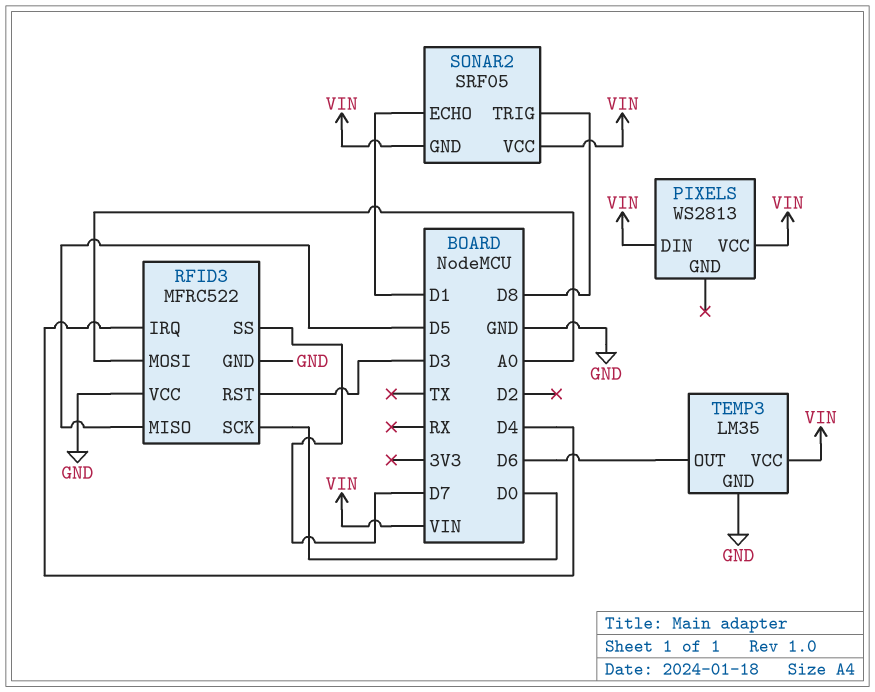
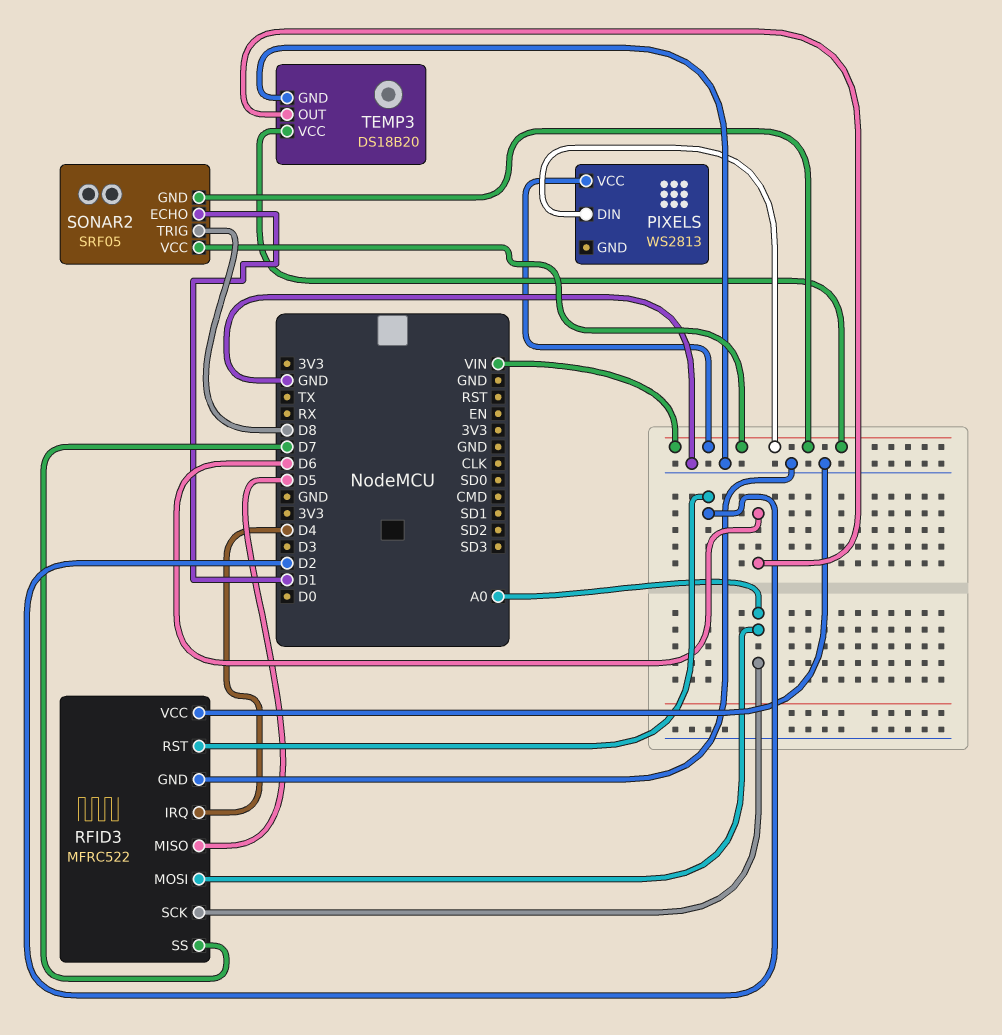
RFID3 pin RST: D3 -> D2
RFID3 pin SCK: D0 -> A0
TEMP3: LM35 -> DS18B20

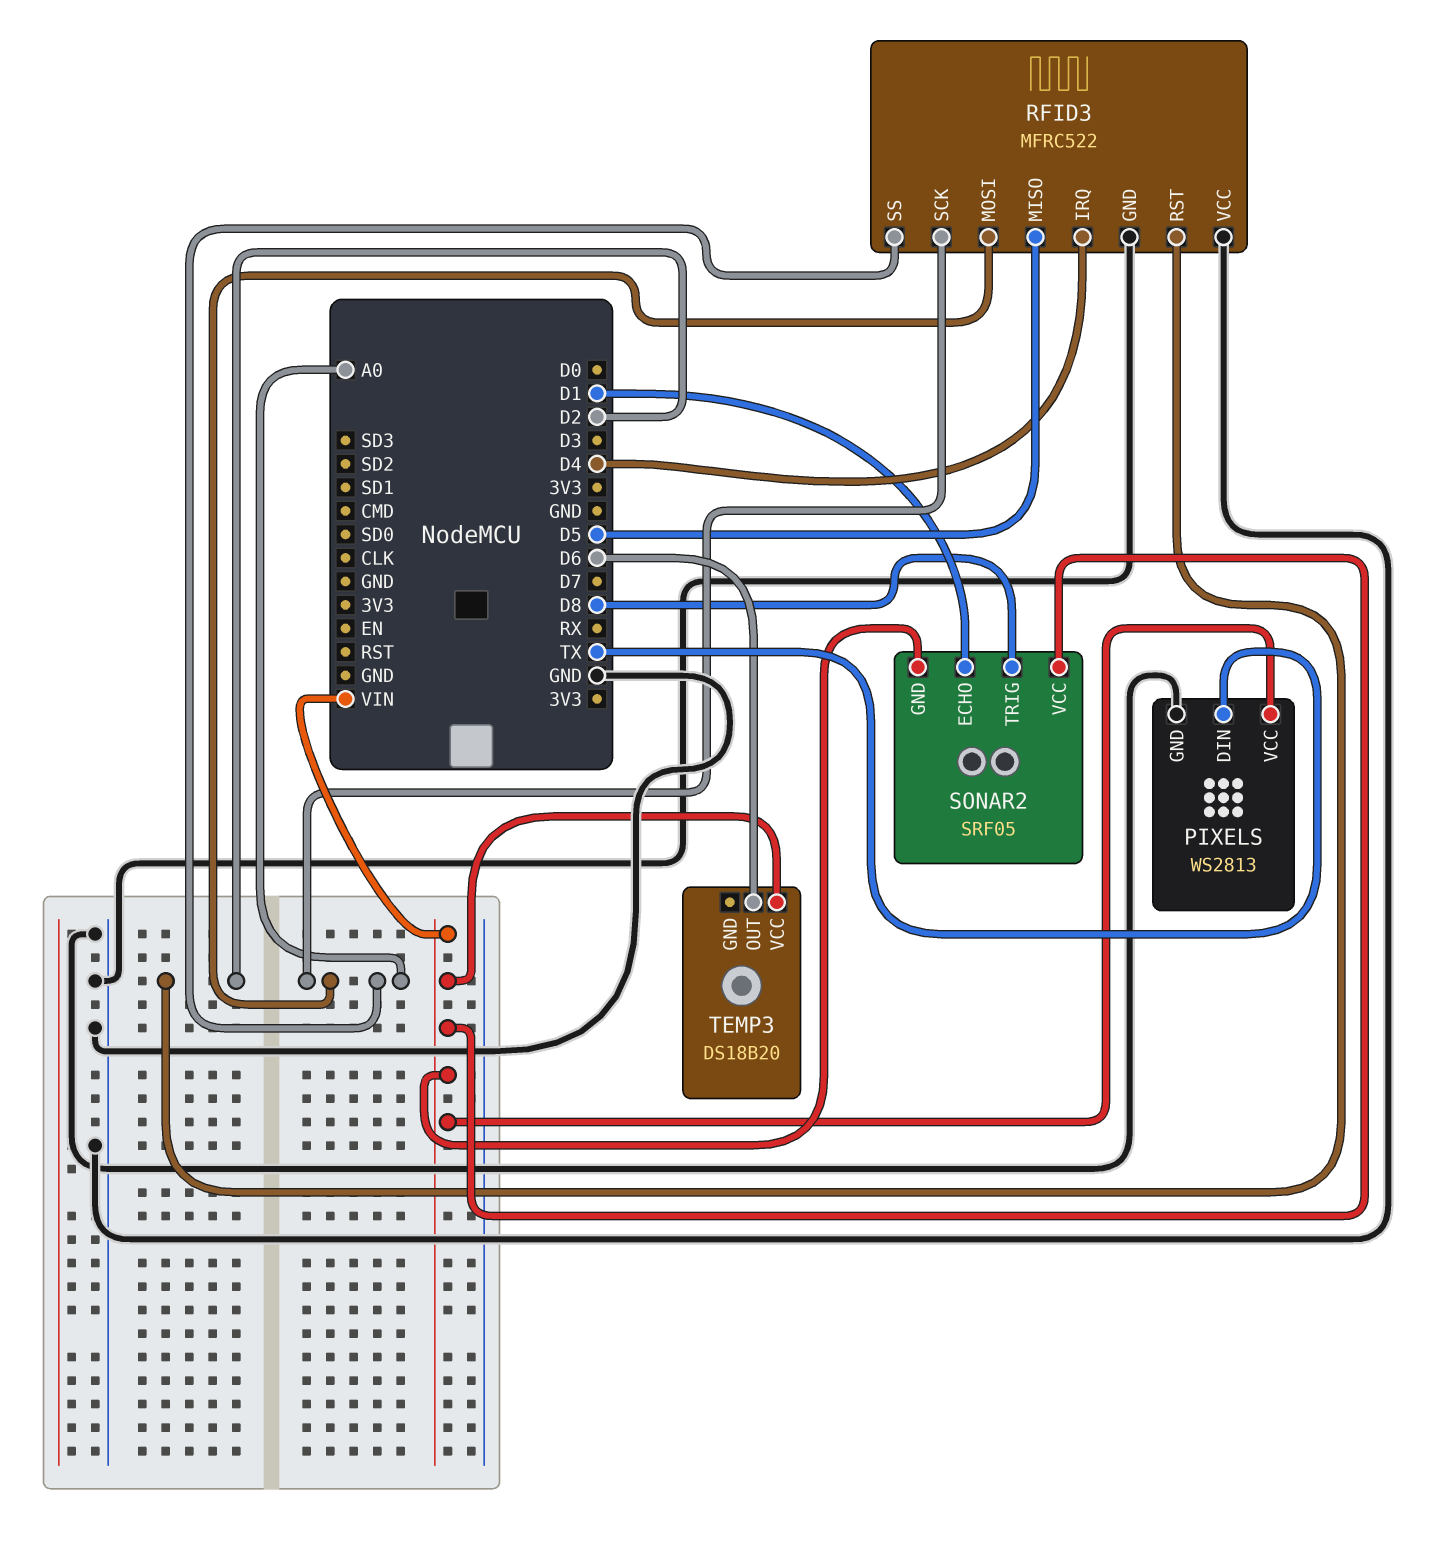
PIXELS pin DIN: VIN -> TX
PIXELS pin GND: none -> GND
RFID3 pin SS: D7 -> A0
TEMP3 pin GND: GND -> none

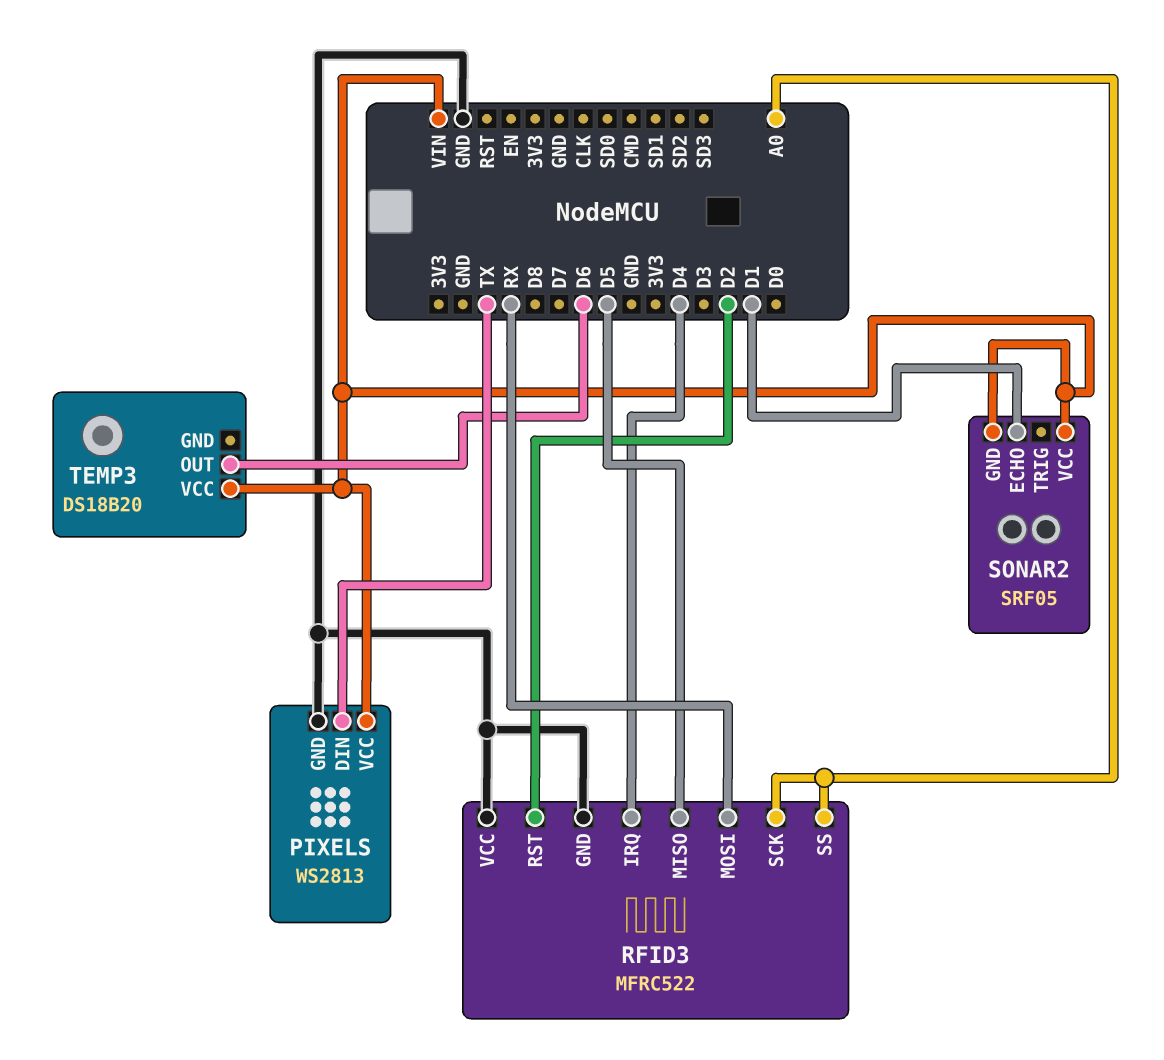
RFID3 pin MOSI: A0 -> RX
SONAR2 pin TRIG: D8 -> none

